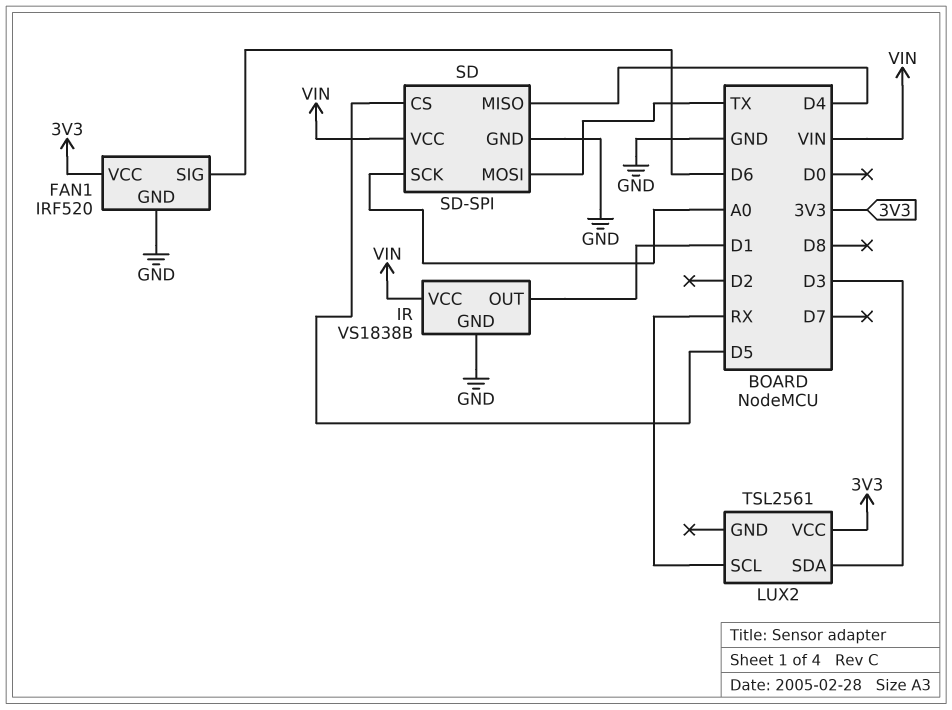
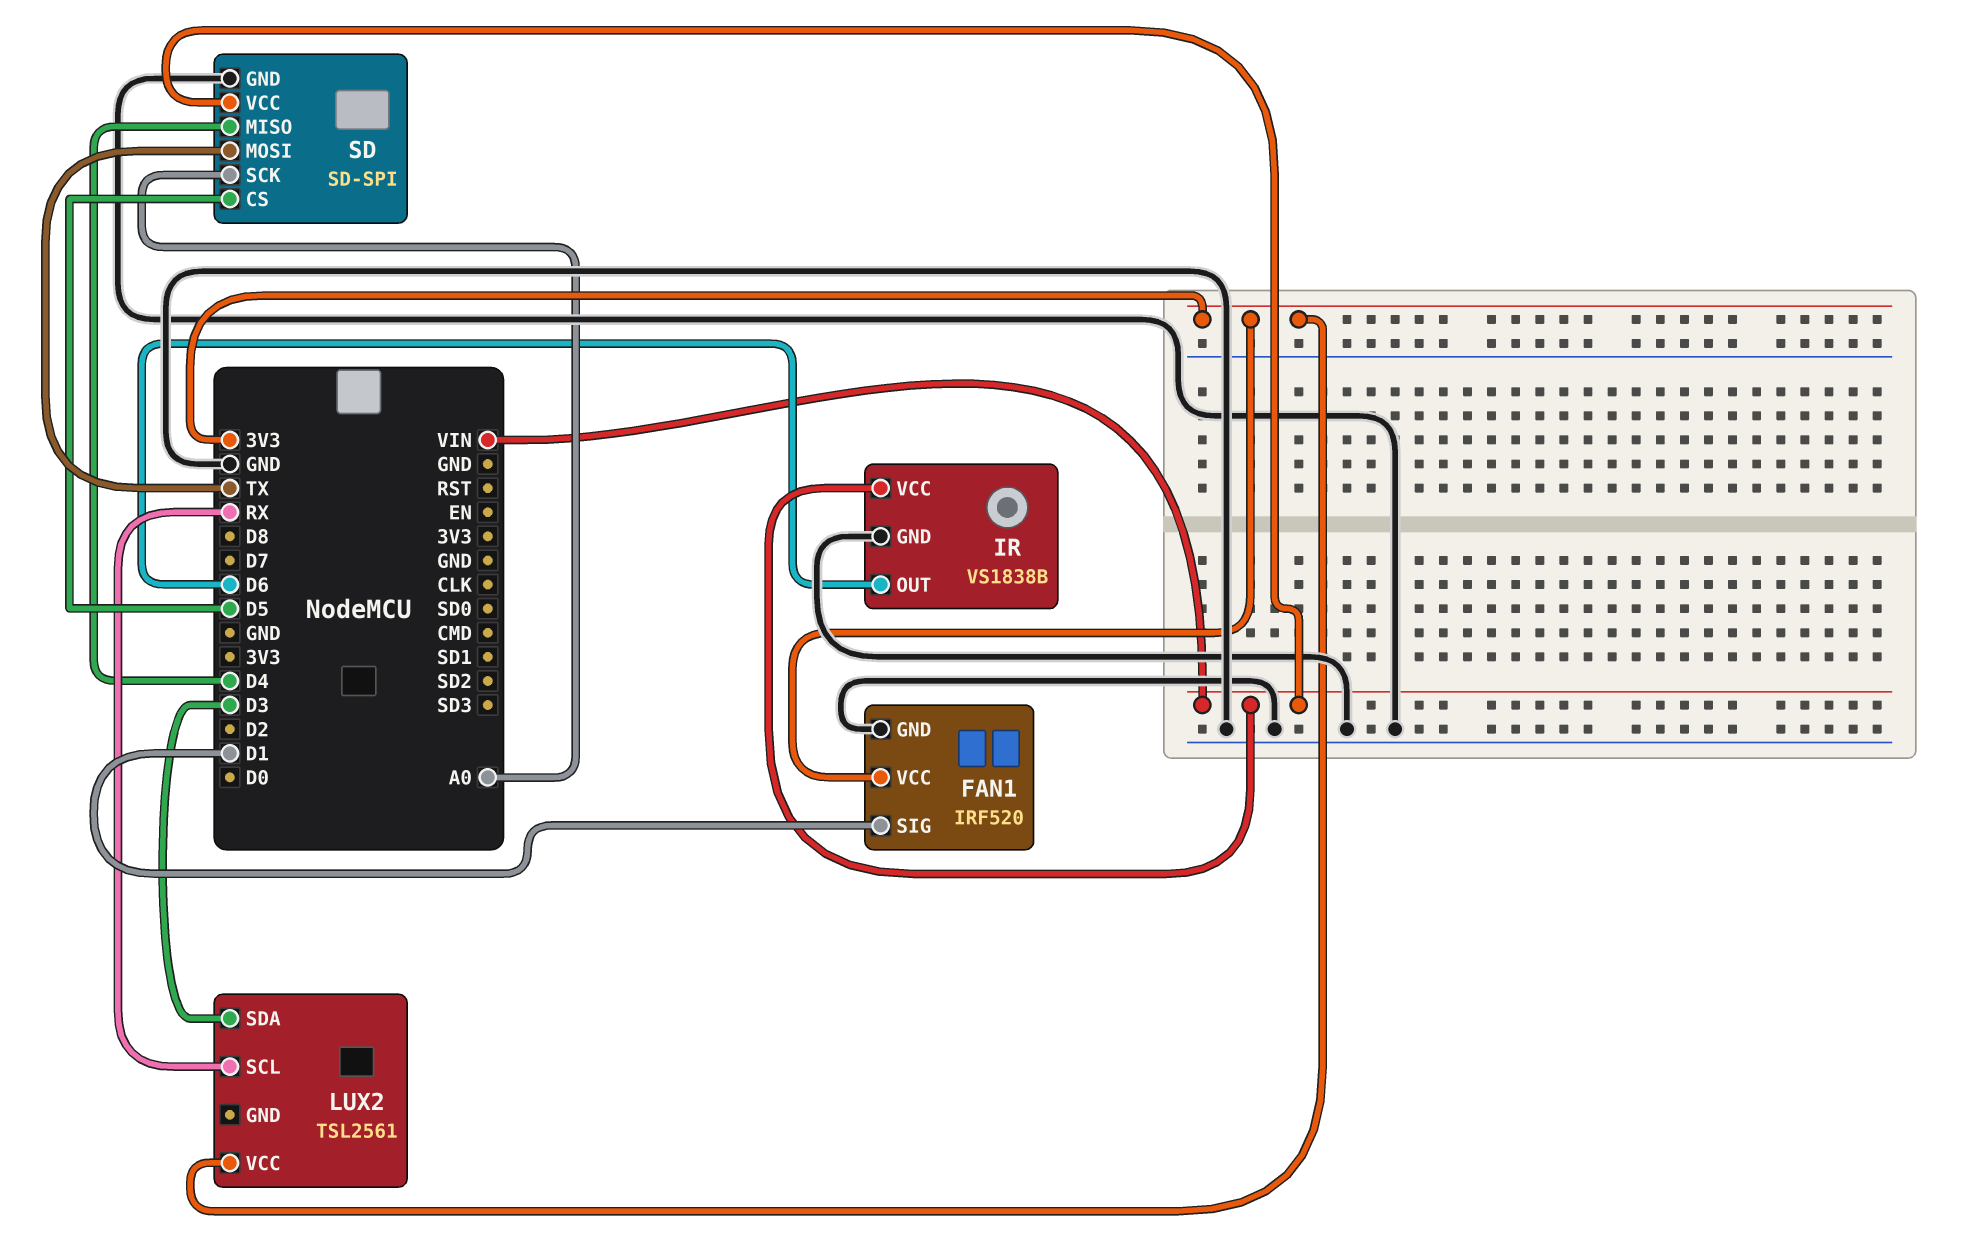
FAN1 pin SIG: D6 -> D1
IR pin OUT: D1 -> D6

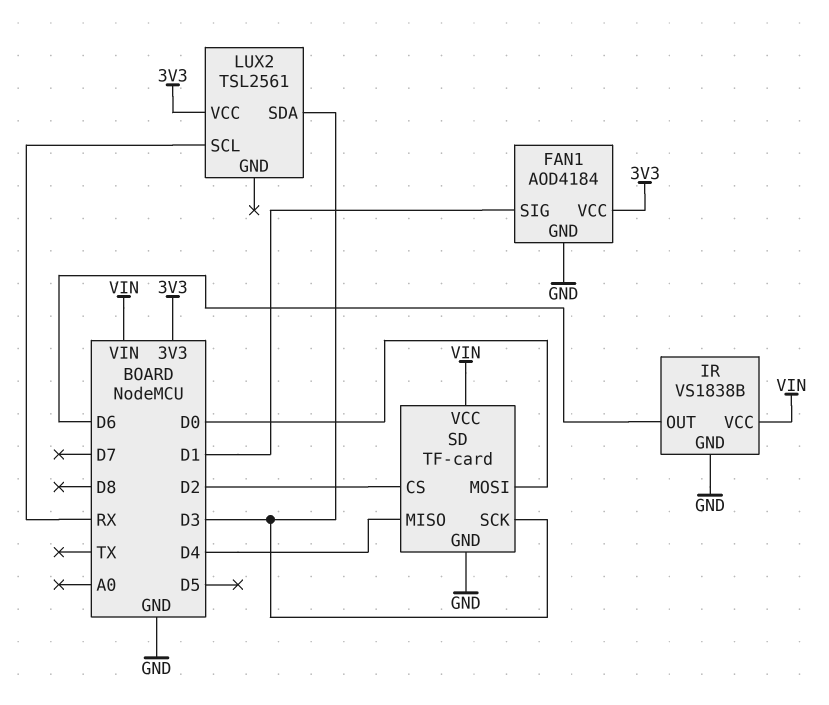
FAN1: IRF520 -> AOD4184
SD: SD-SPI -> TF-card
SD pin CS: D5 -> D2
SD pin MOSI: TX -> D0
SD pin SCK: A0 -> D3

